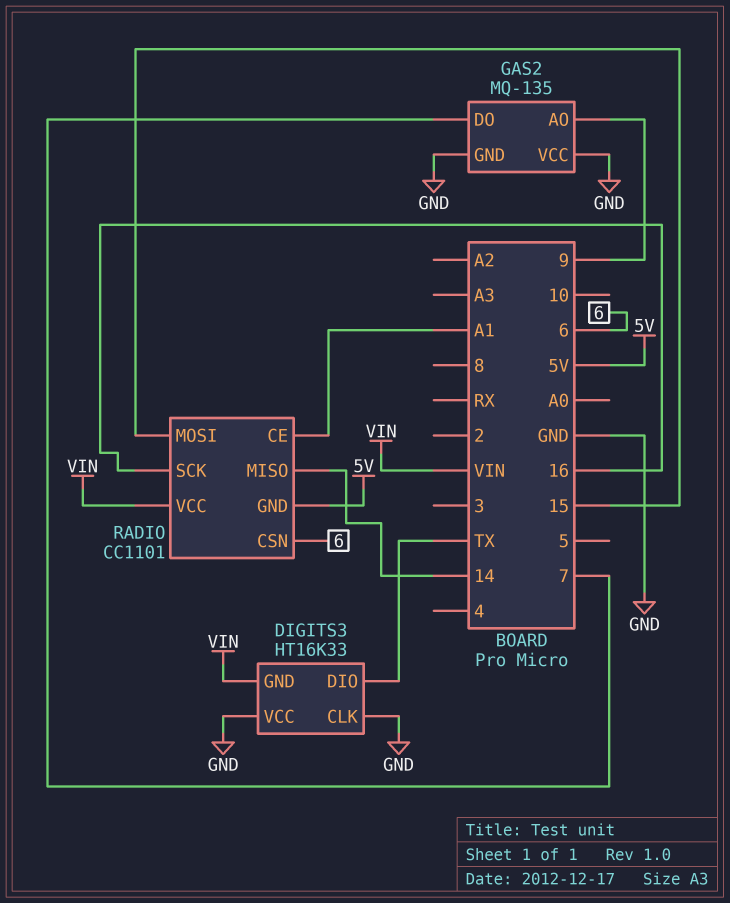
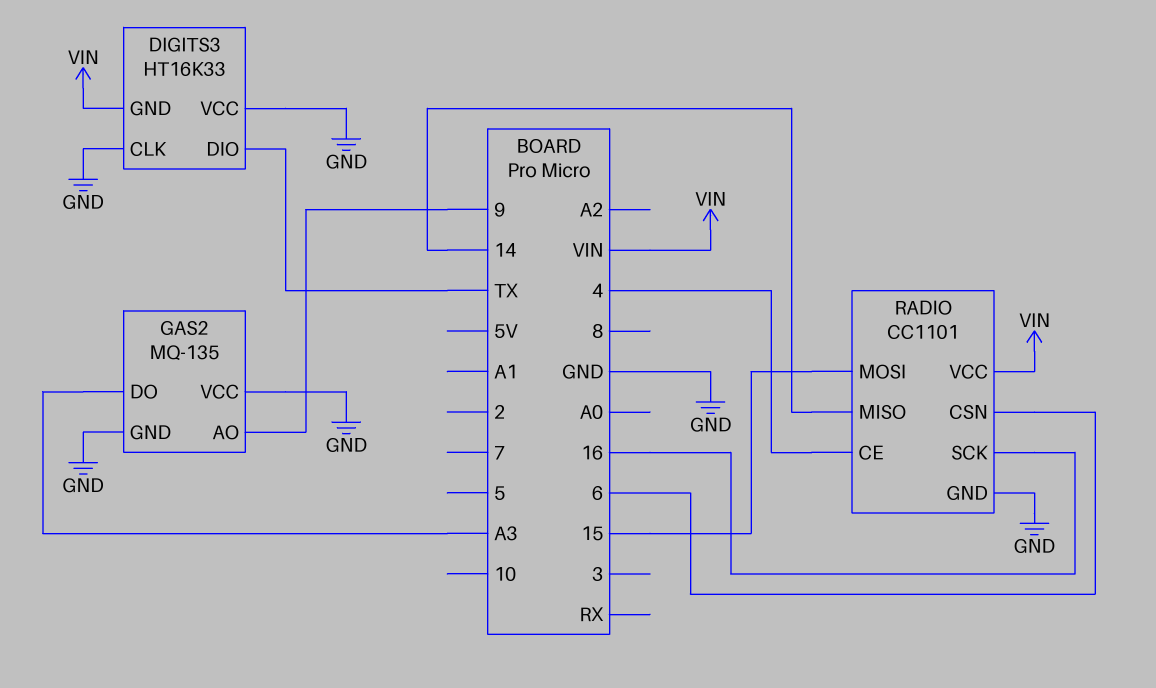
GAS2 pin DO: 7 -> A3
RADIO pin CE: A1 -> 4
RADIO pin GND: 5V -> GND

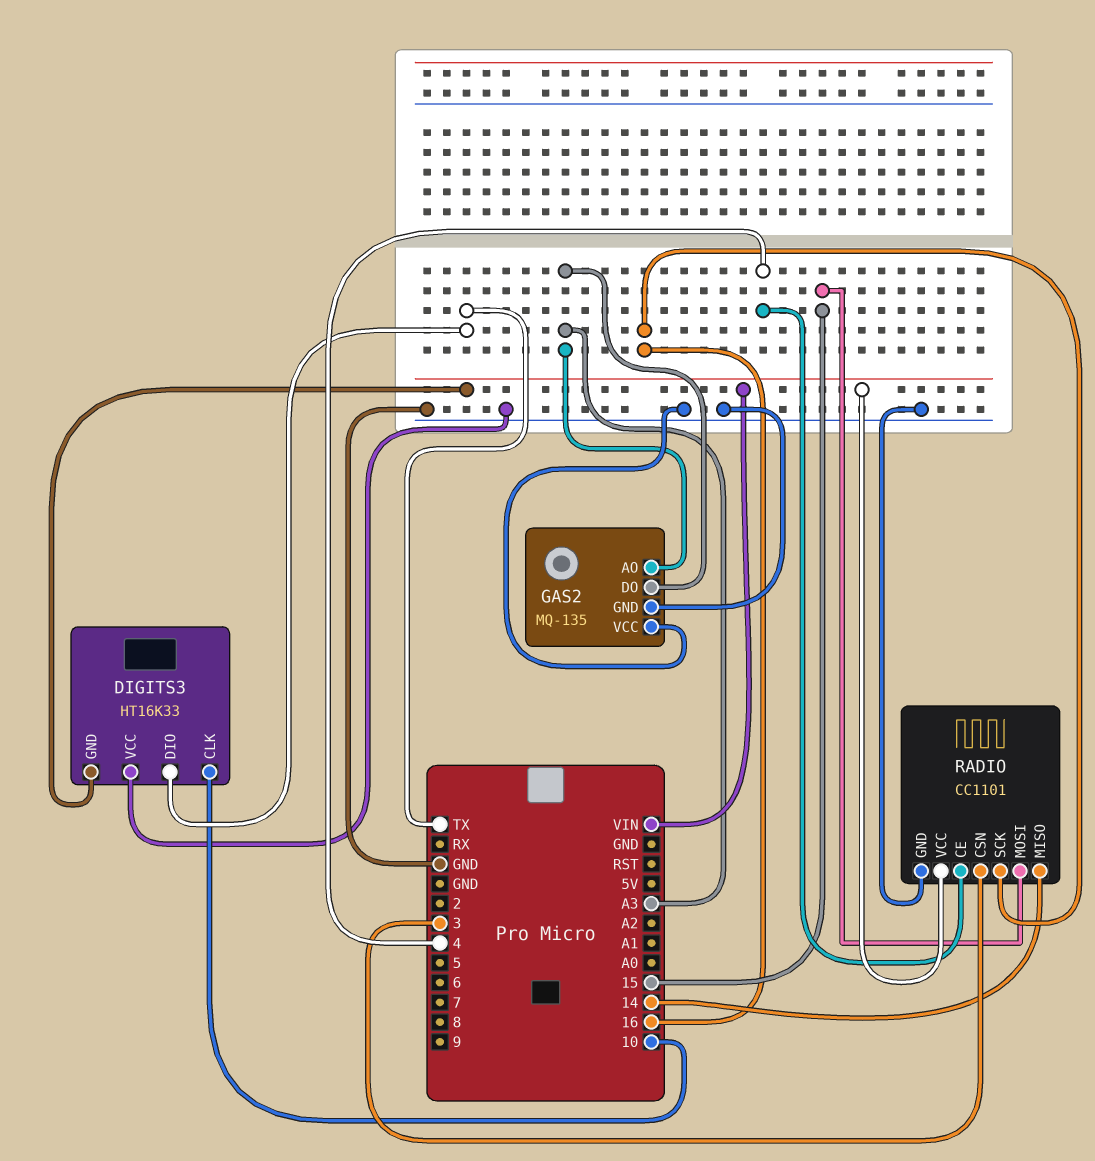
DIGITS3 pin CLK: GND -> 10
GAS2 pin AO: 9 -> A3
RADIO pin CSN: 6 -> 3

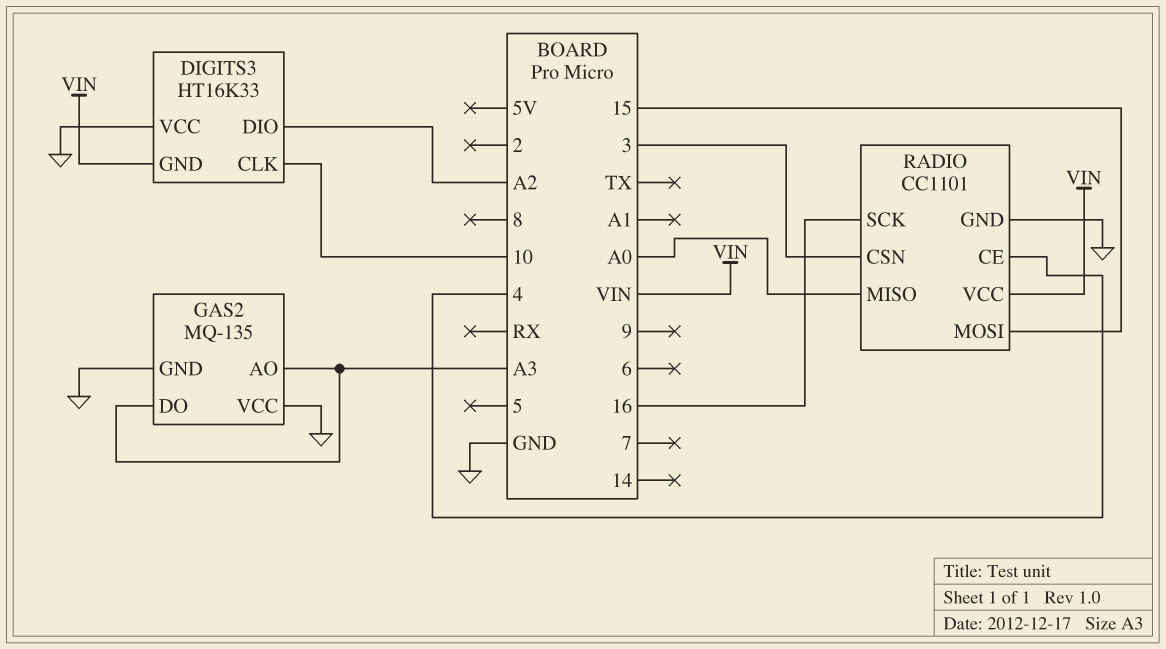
DIGITS3 pin DIO: TX -> A2
RADIO pin MISO: 14 -> A0

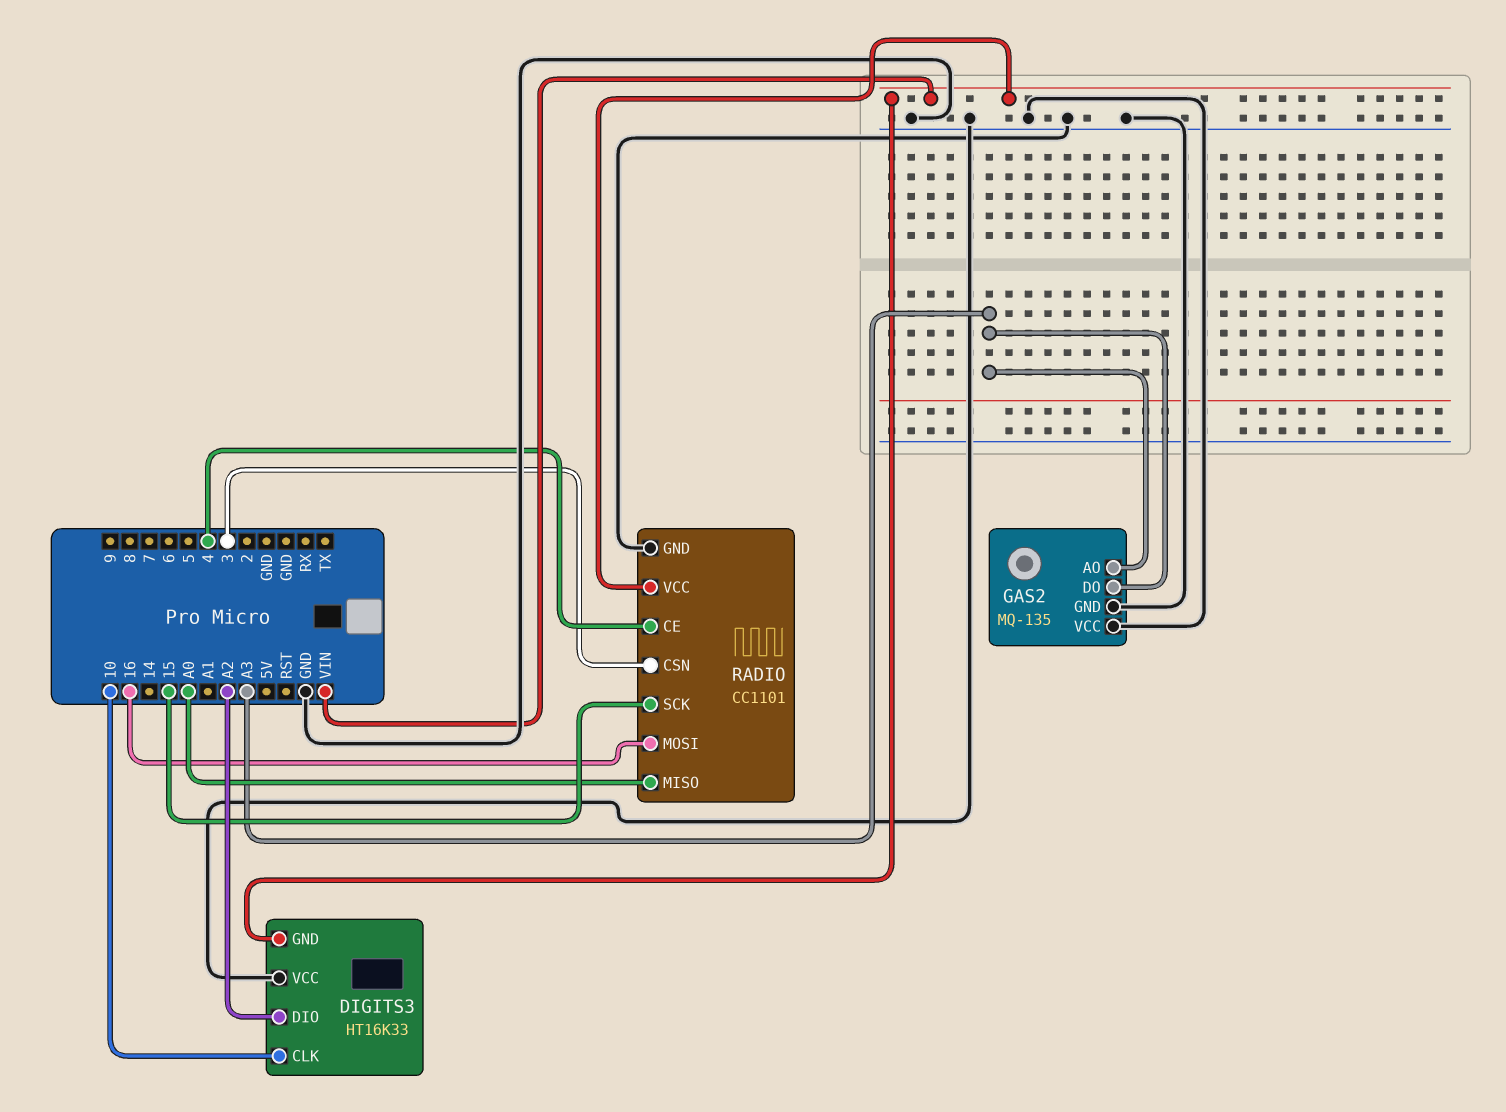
RADIO pin MOSI: 15 -> 16
RADIO pin SCK: 16 -> 15

